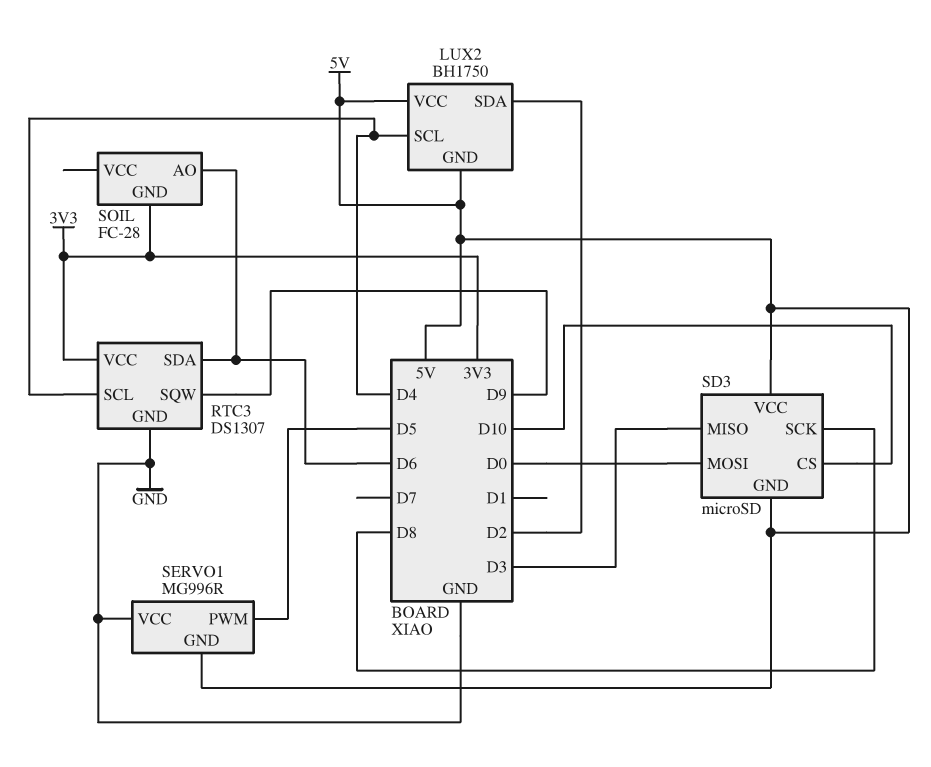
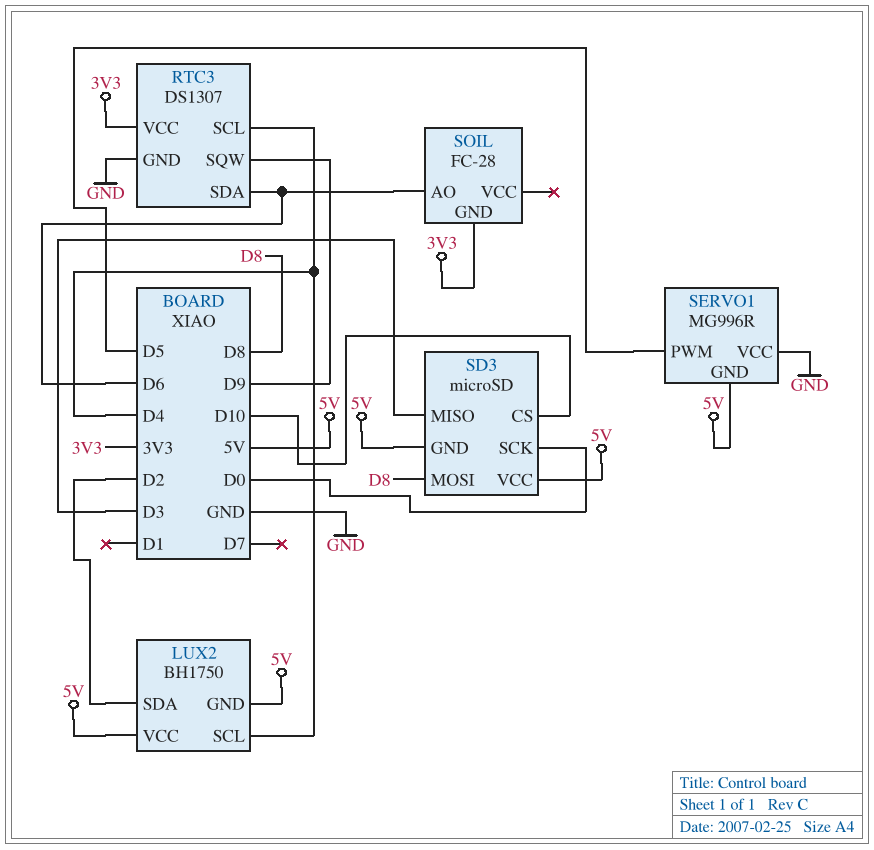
SD3 pin MOSI: D0 -> D8
SD3 pin SCK: D8 -> D0

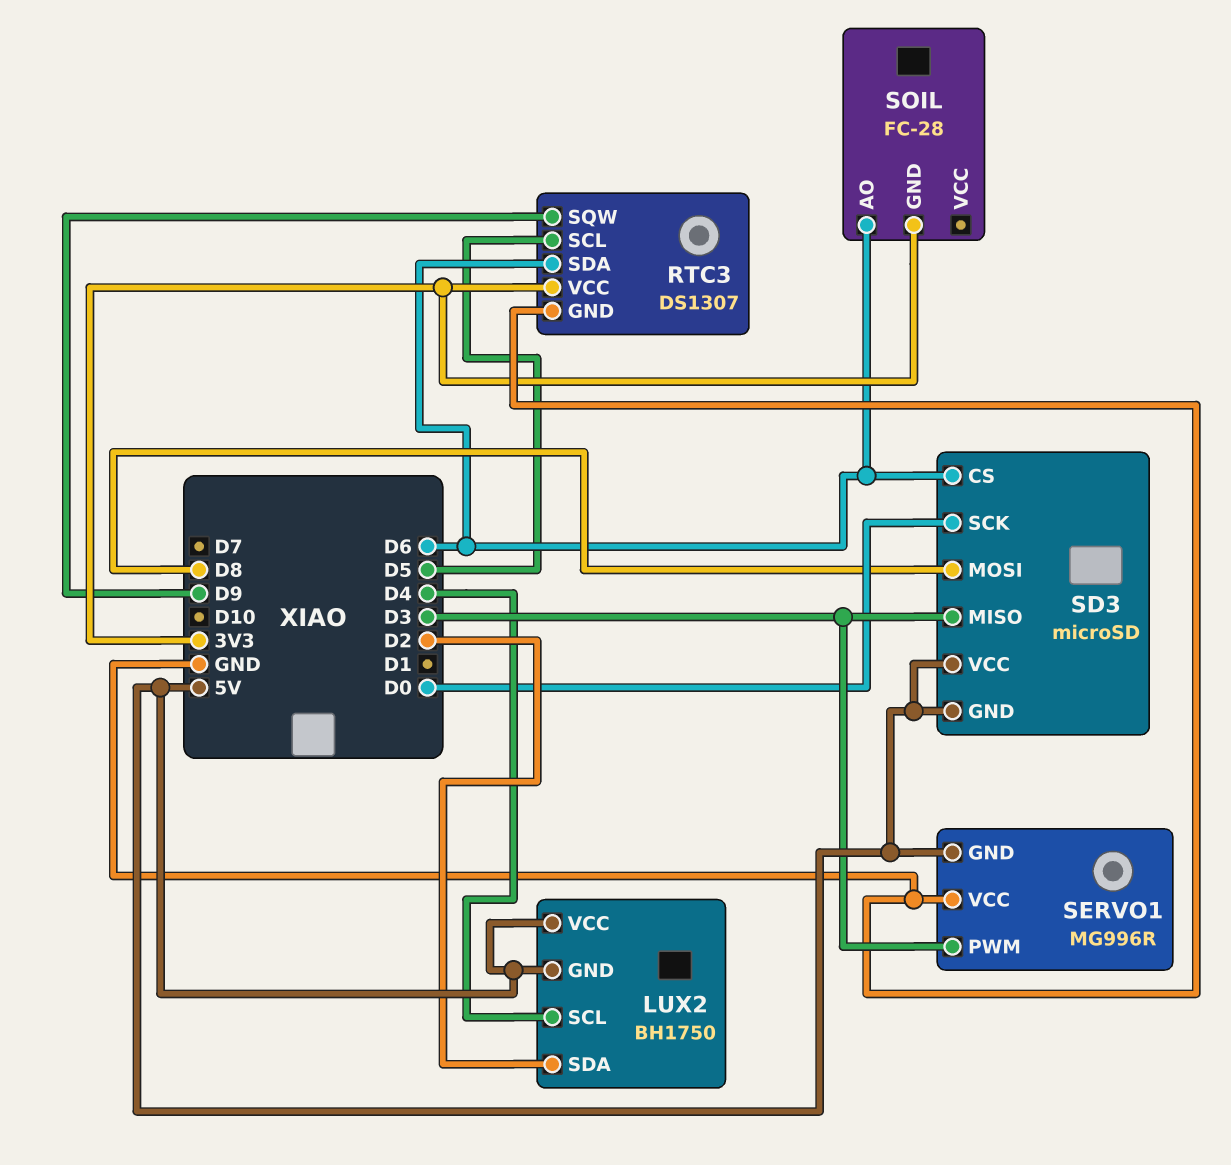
RTC3 pin SCL: D4 -> D5
SD3 pin CS: D10 -> D6
SERVO1 pin PWM: D5 -> D3

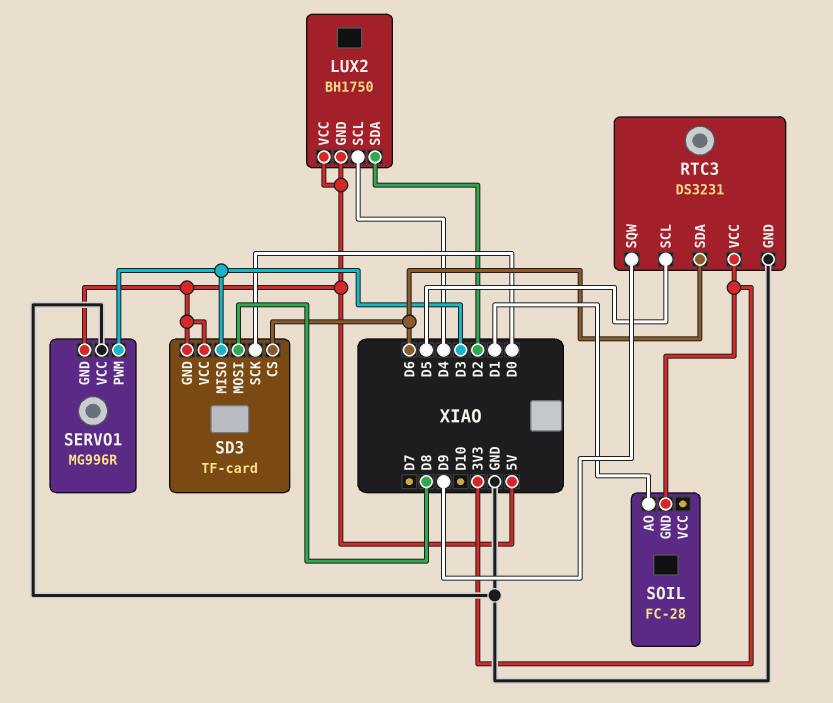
RTC3: DS1307 -> DS3231
SD3: microSD -> TF-card
SOIL pin AO: D6 -> D1

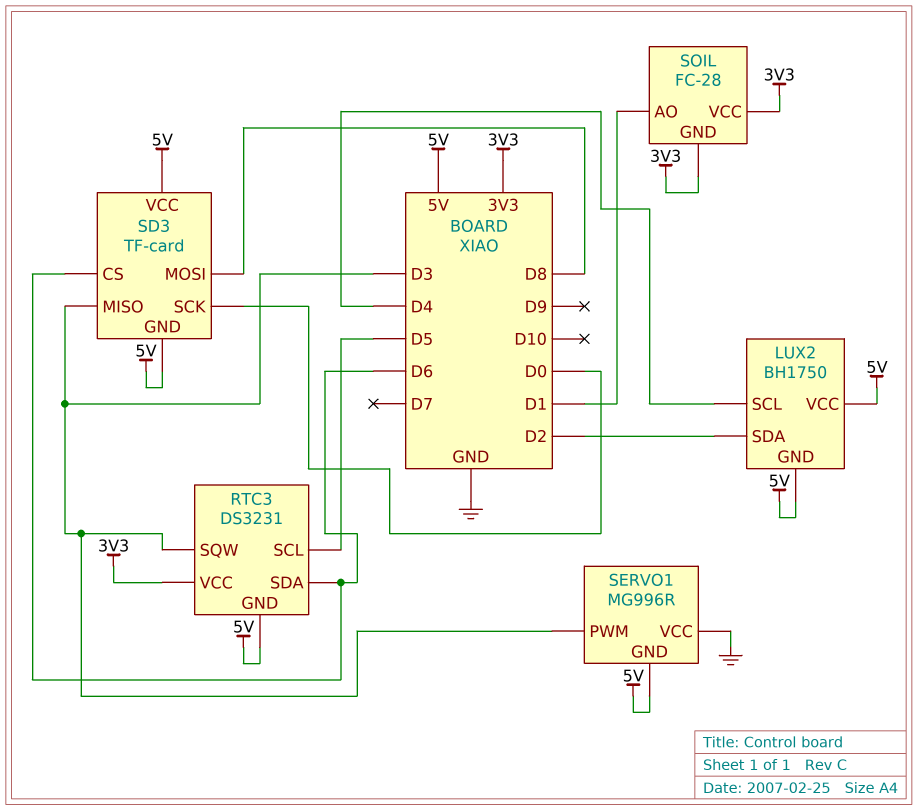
RTC3 pin GND: GND -> 5V
RTC3 pin SQW: D9 -> D3
SOIL pin VCC: none -> 3V3

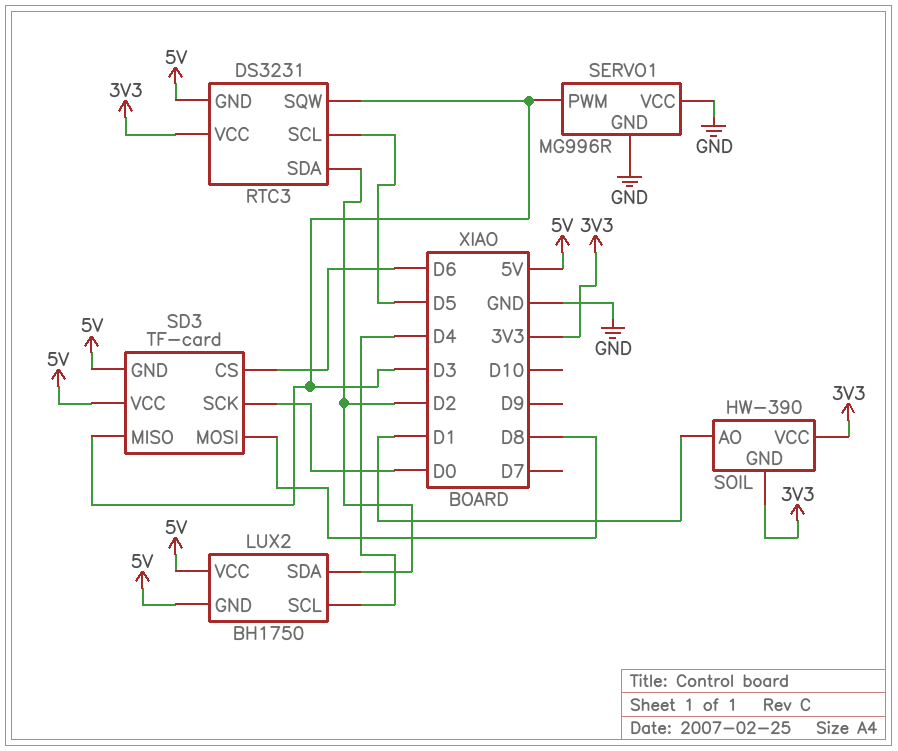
RTC3 pin SDA: D6 -> D2
SERVO1 pin GND: 5V -> GND
SOIL: FC-28 -> HW-390

